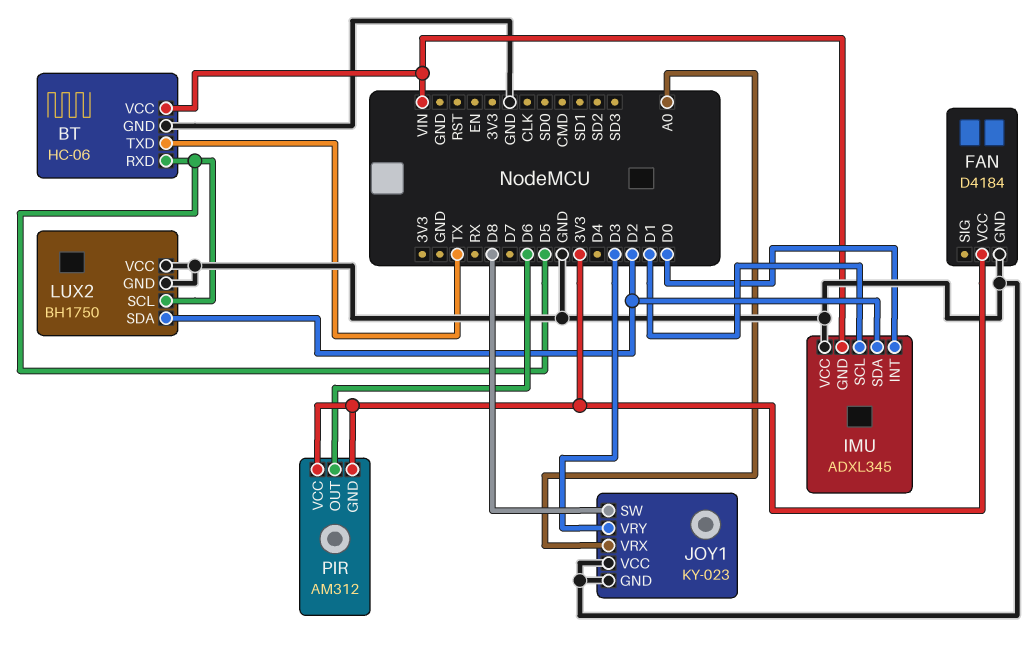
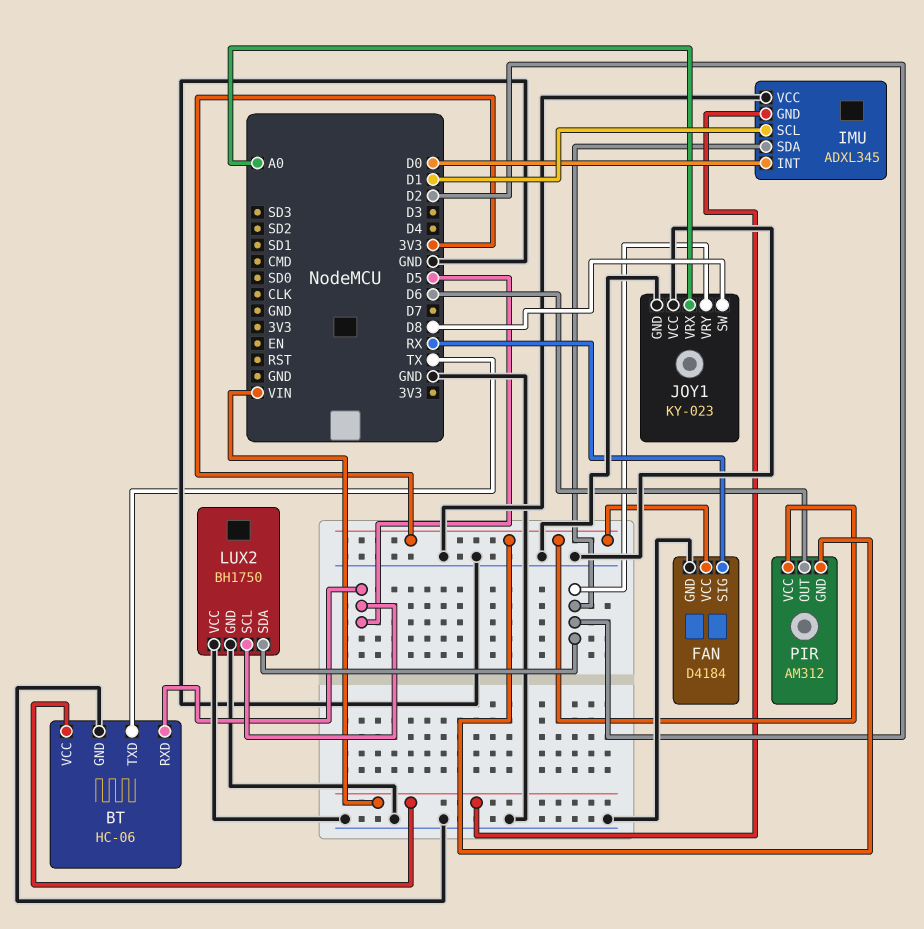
FAN pin SIG: none -> RX
JOY1 pin VRY: D3 -> D2

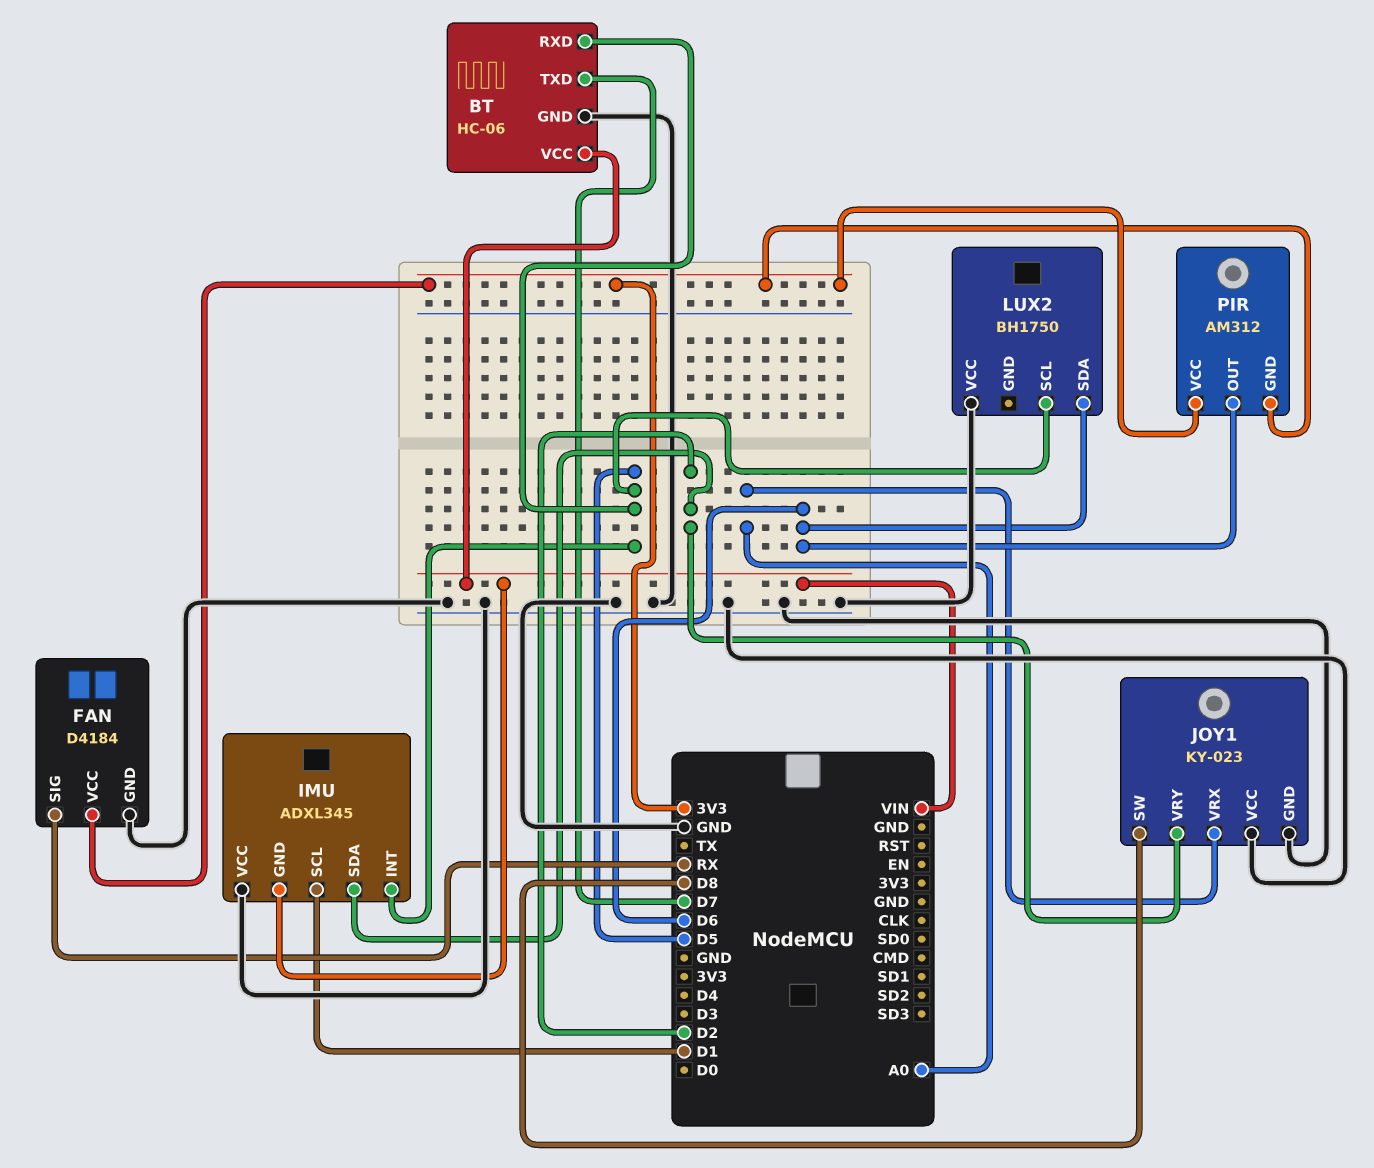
BT pin TXD: TX -> D7
IMU pin INT: D0 -> D5
LUX2 pin GND: GND -> none
LUX2 pin SDA: D2 -> D6

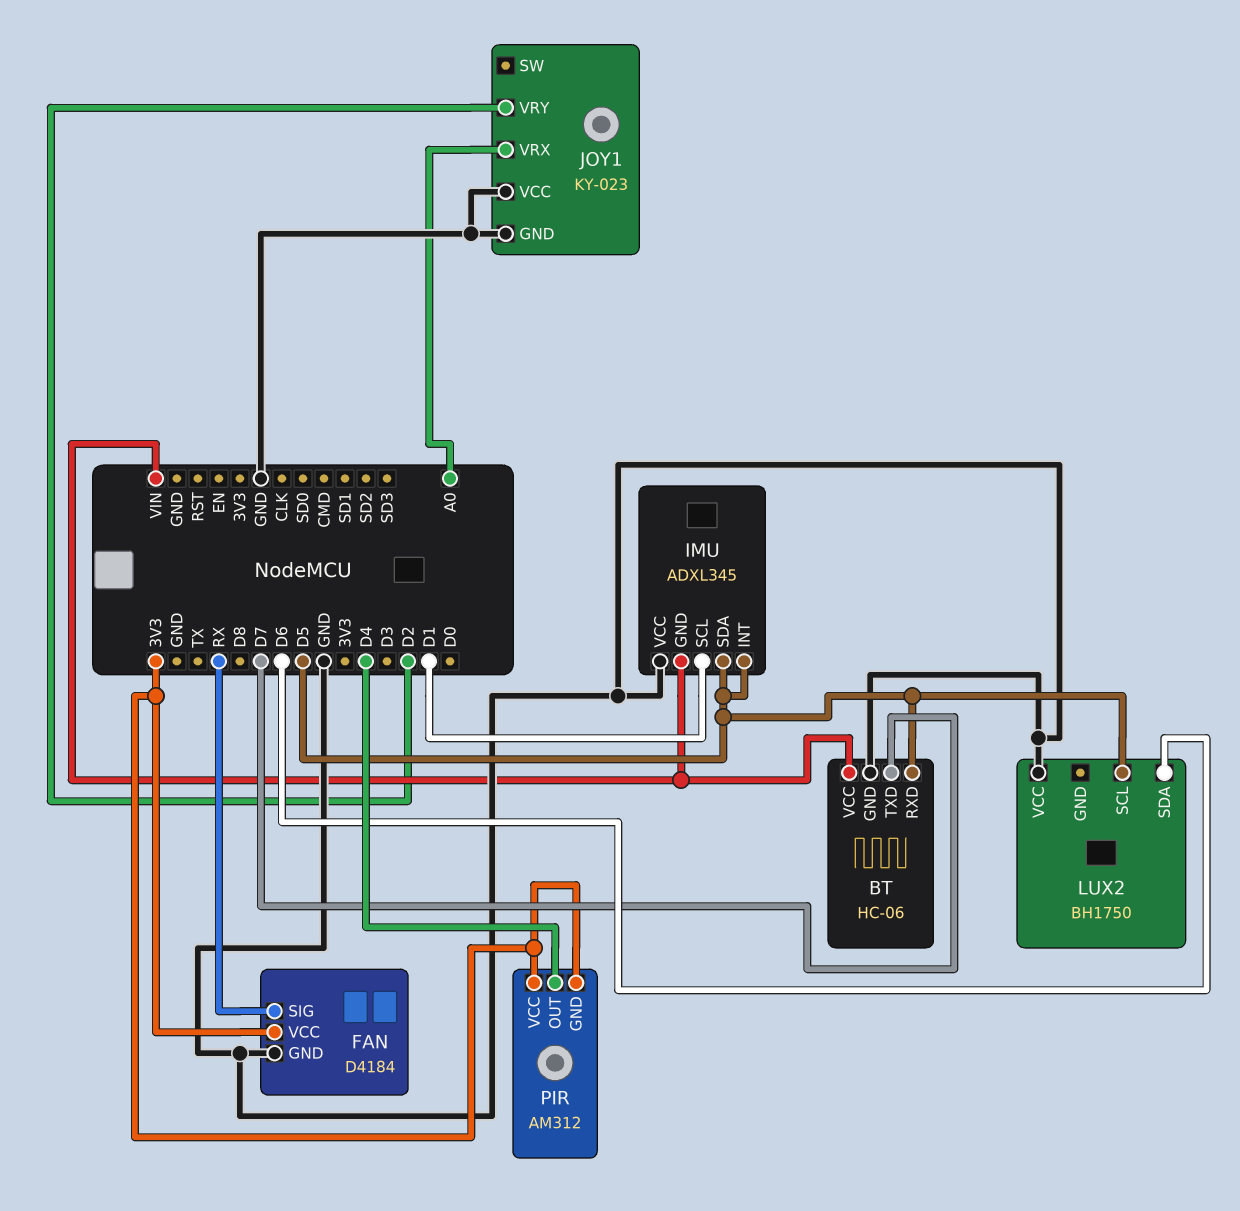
IMU pin SDA: D2 -> D5
JOY1 pin SW: D8 -> none
PIR pin OUT: D6 -> D4

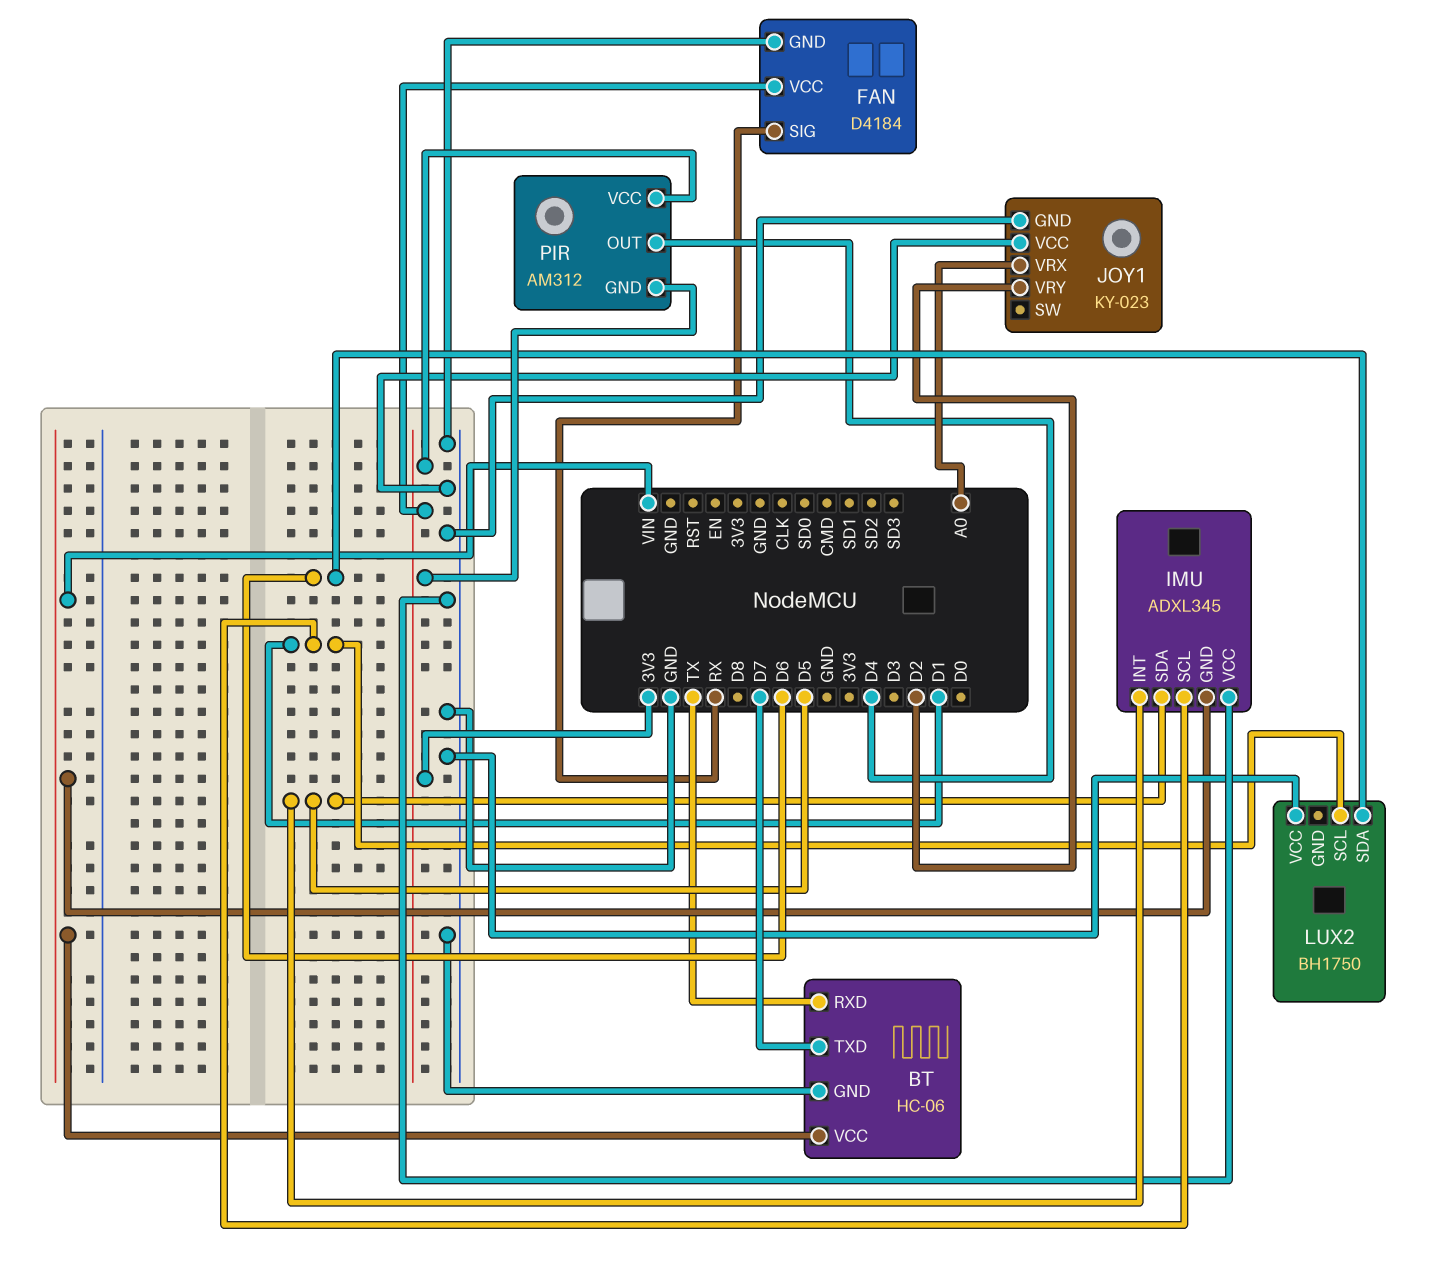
BT pin RXD: D5 -> TX
LUX2 pin SCL: D5 -> D1

